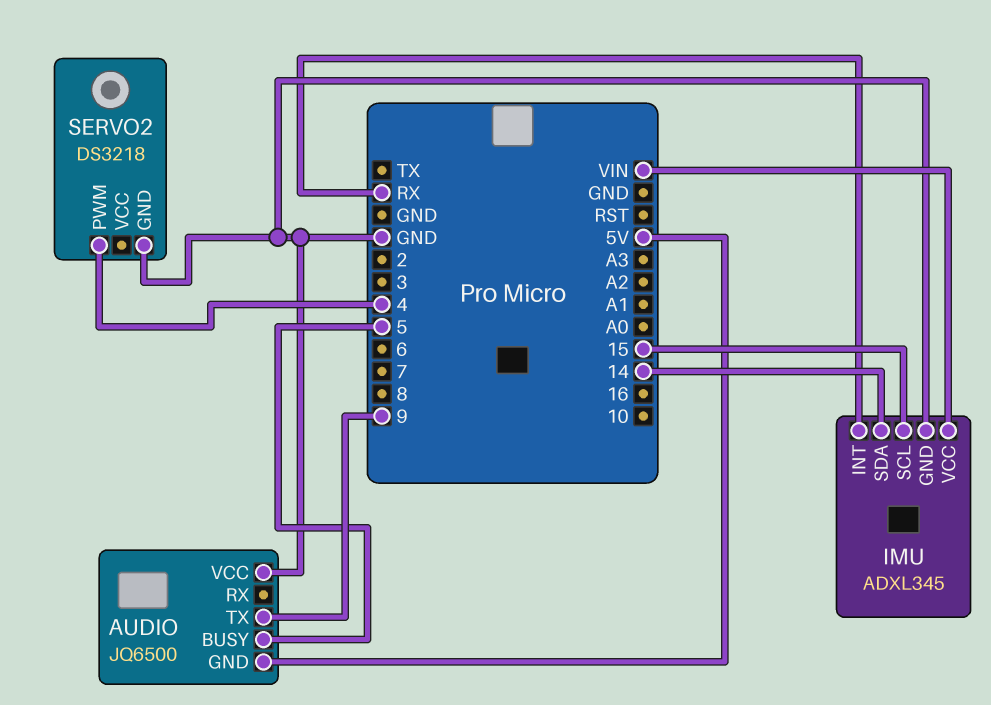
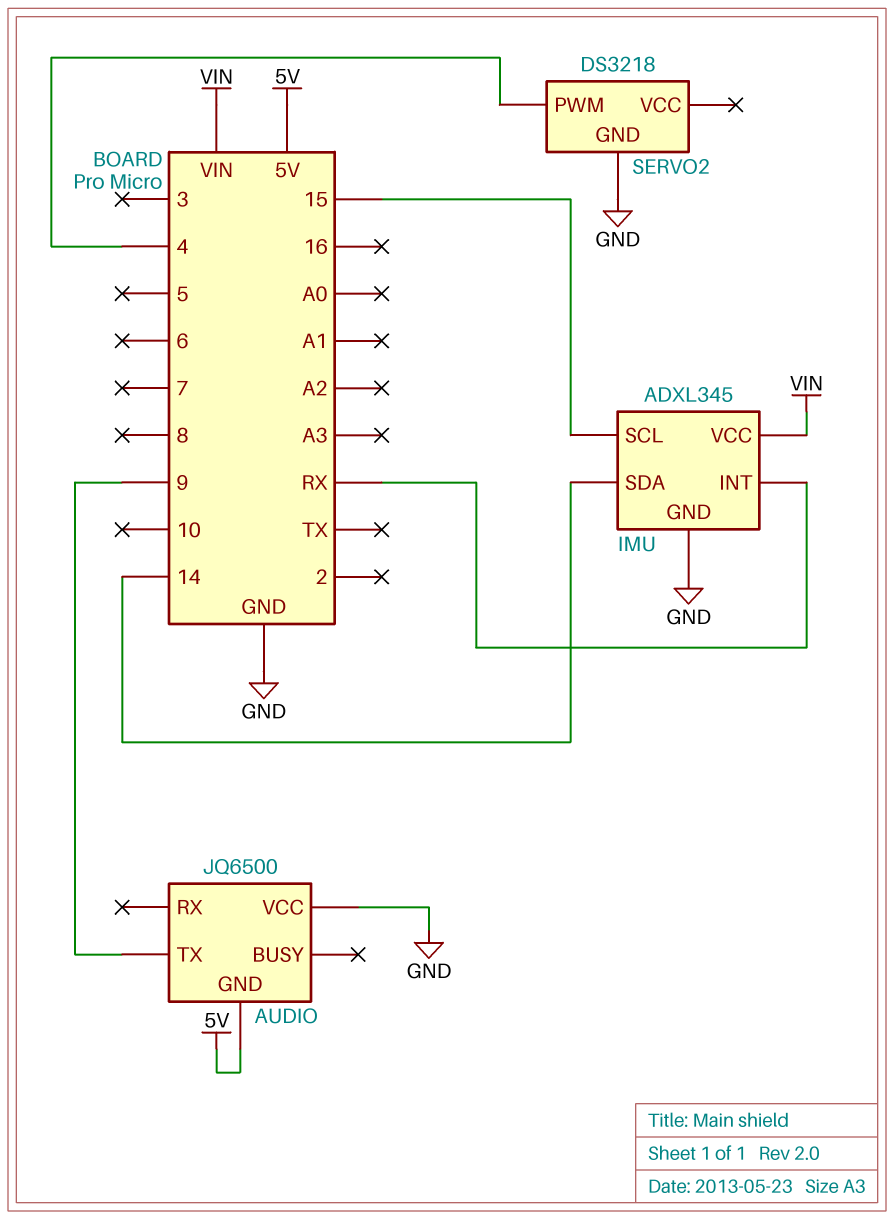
AUDIO pin BUSY: 5 -> none

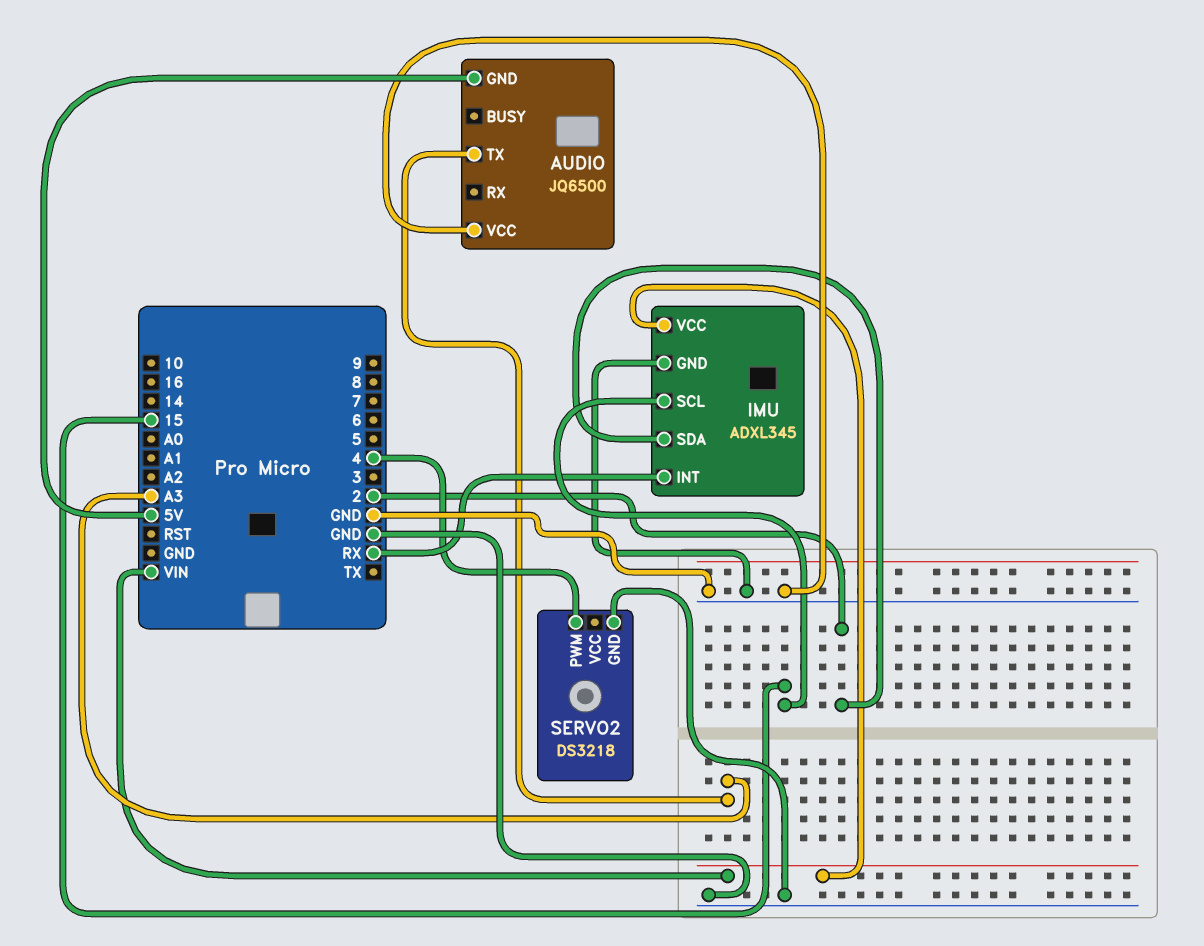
AUDIO pin TX: 9 -> A3
IMU pin SDA: 14 -> 2

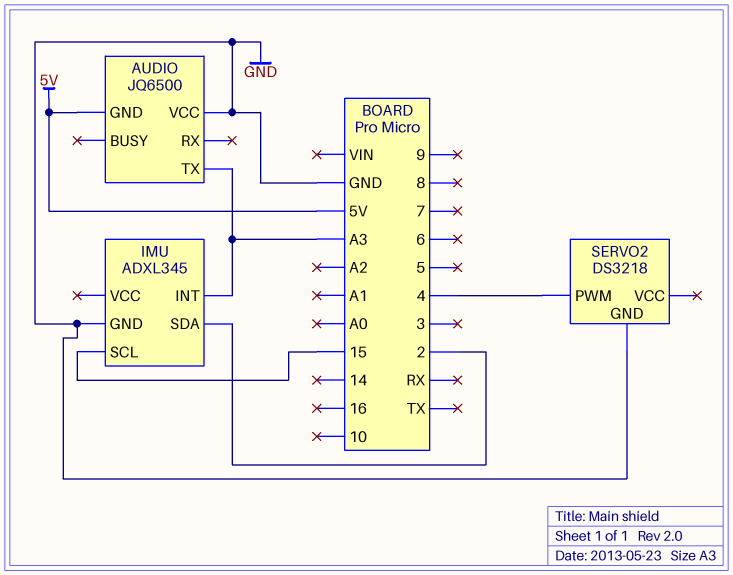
IMU pin INT: RX -> A3
IMU pin VCC: VIN -> none

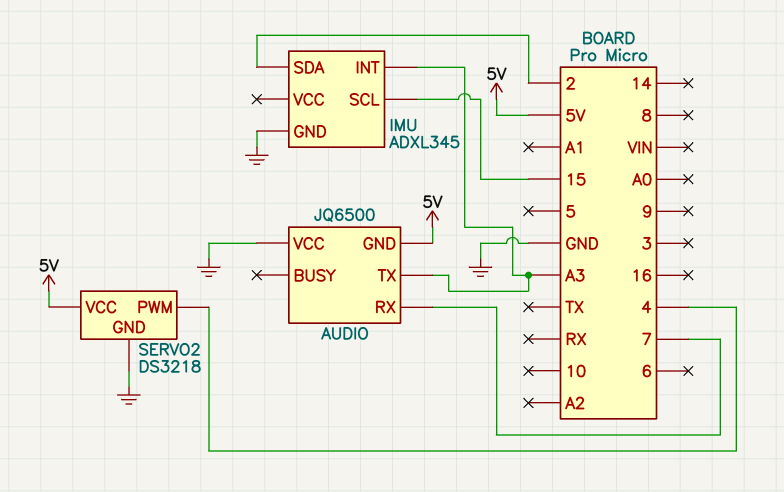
AUDIO pin RX: none -> 7
SERVO2 pin VCC: none -> 5V

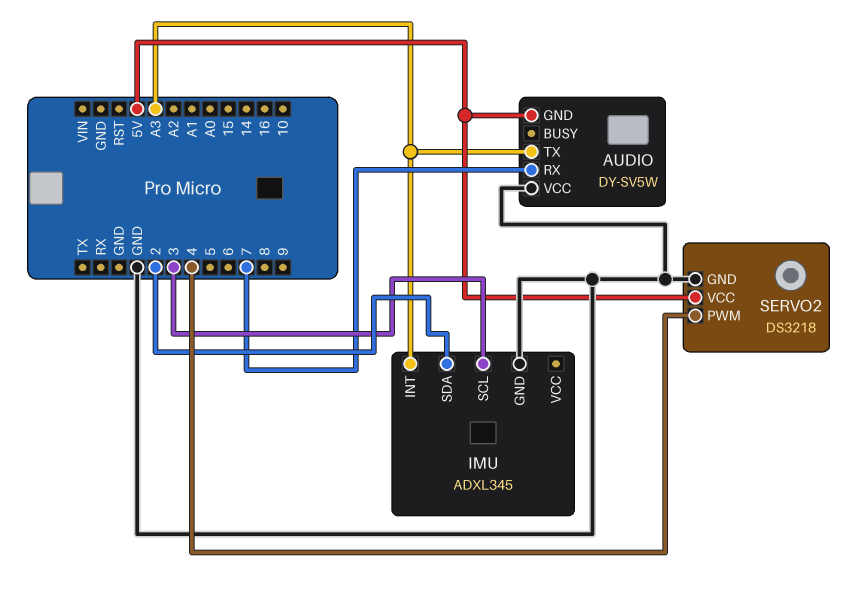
AUDIO: JQ6500 -> DY-SV5W
IMU pin SCL: 15 -> 3

